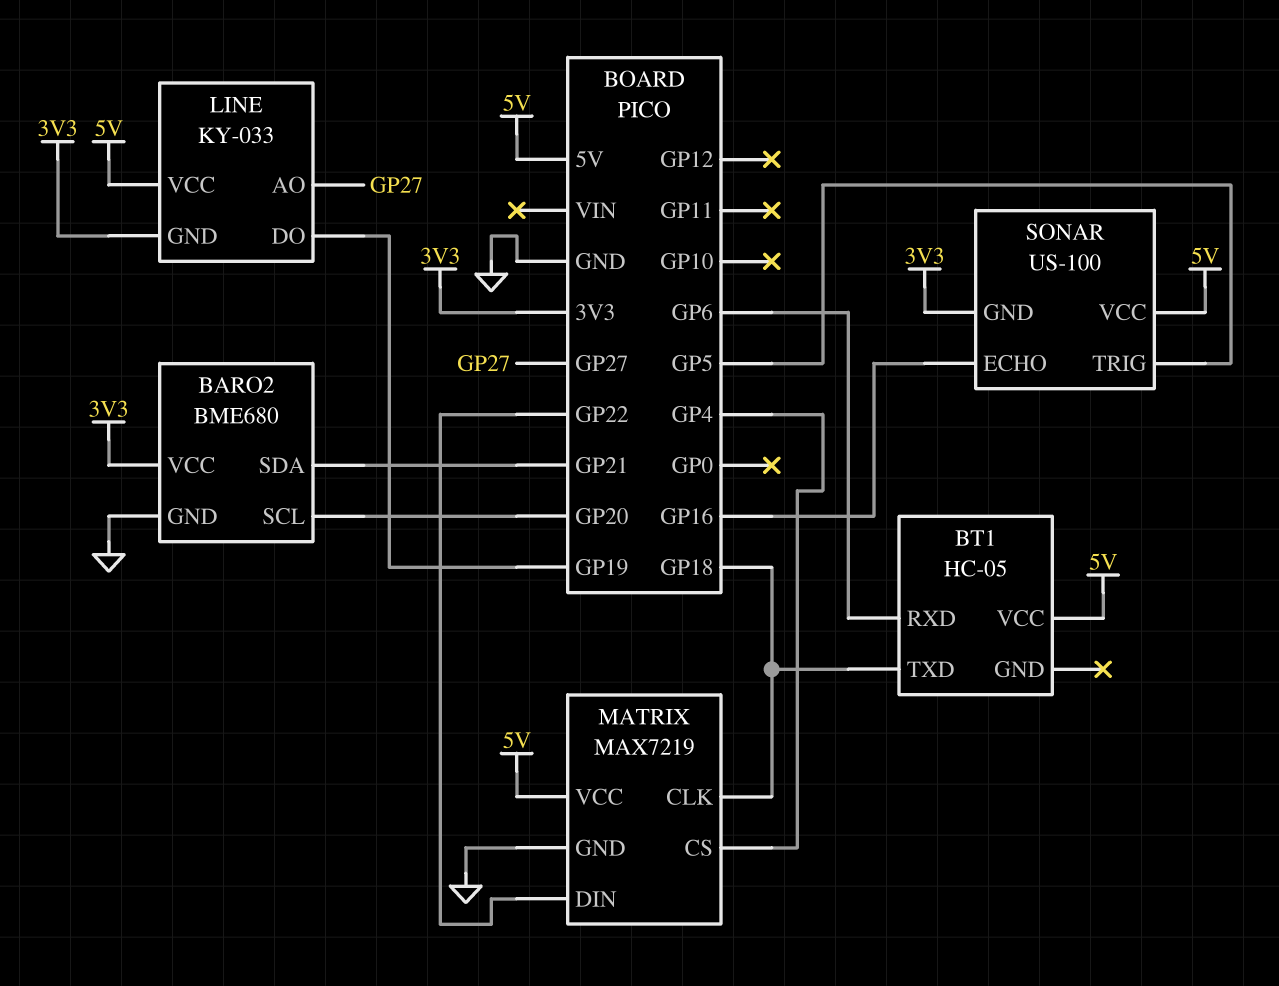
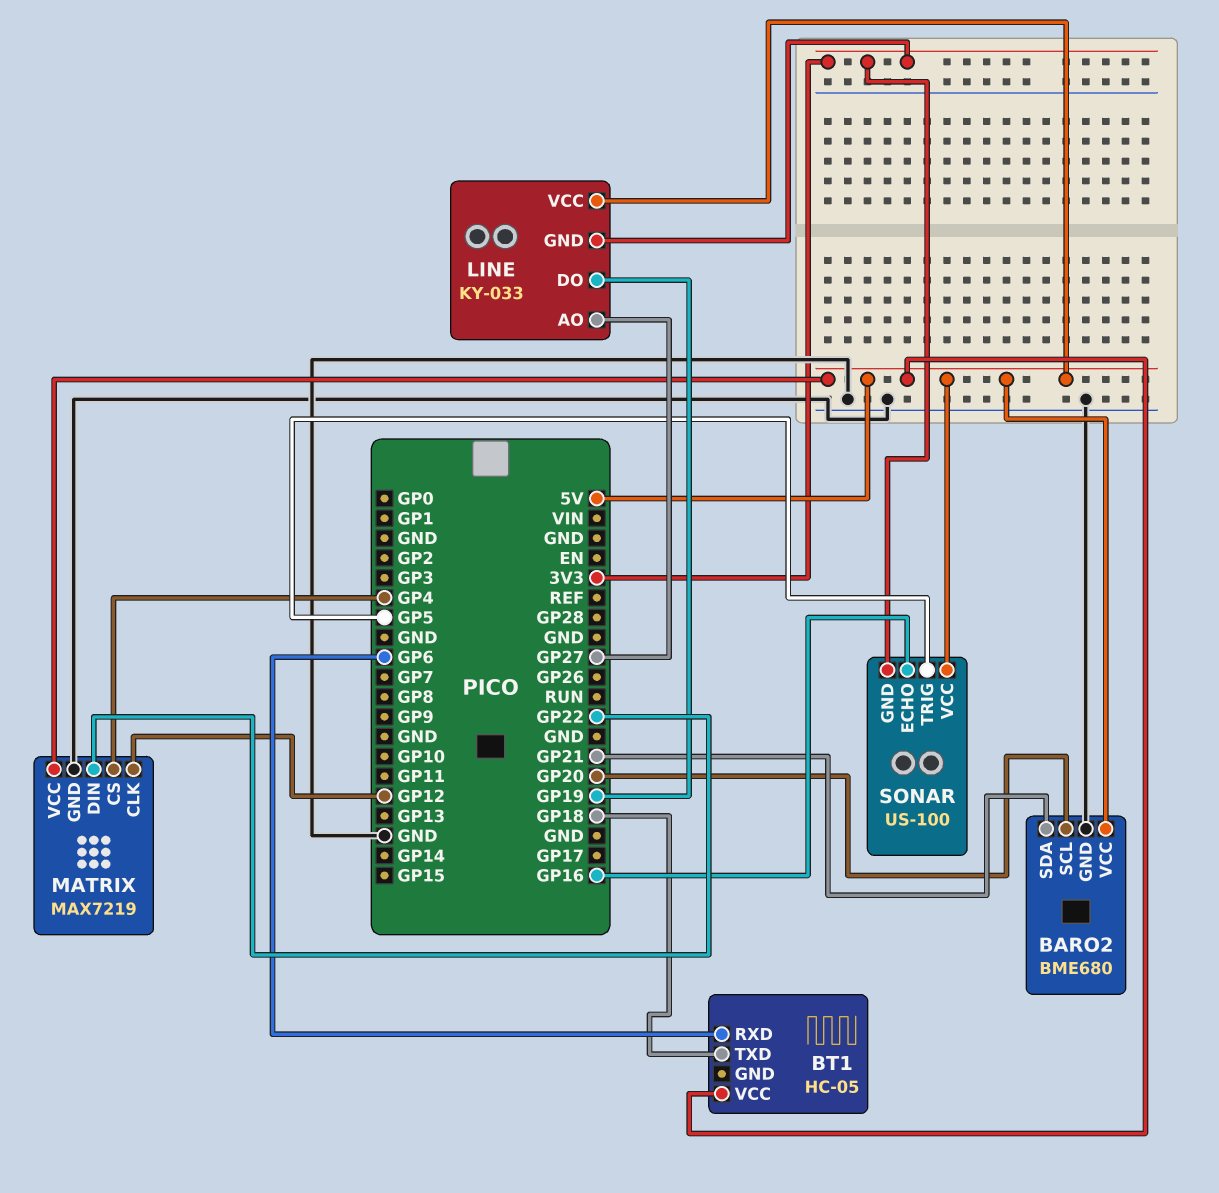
BARO2 pin VCC: 3V3 -> 5V
MATRIX pin CLK: GP18 -> GP12

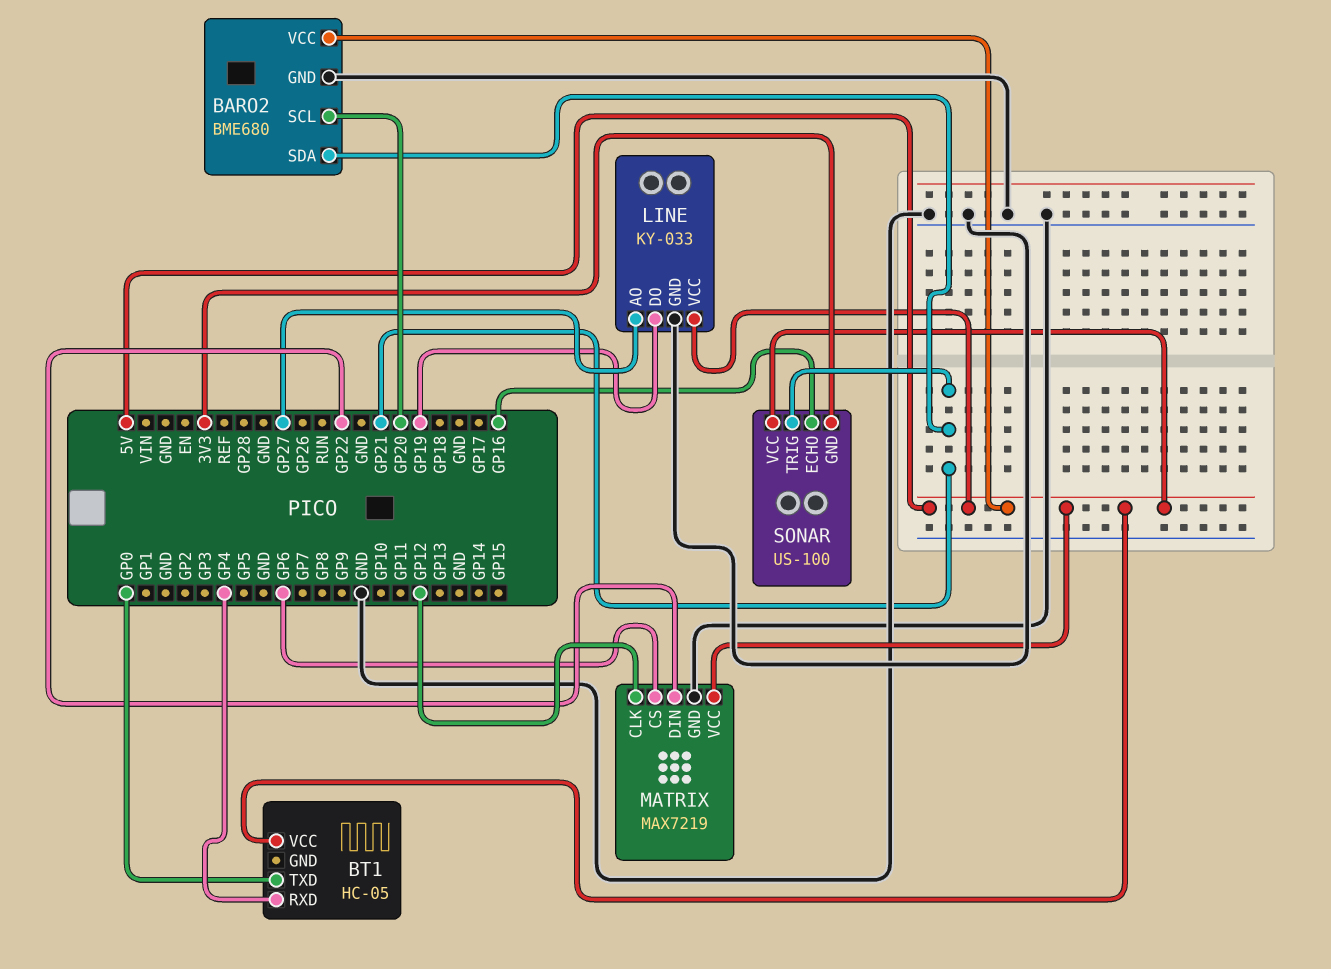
BT1 pin RXD: GP6 -> GP4
BT1 pin TXD: GP18 -> GP0
LINE pin GND: 3V3 -> GND
MATRIX pin CS: GP4 -> GP6
SONAR pin TRIG: GP5 -> GP21

